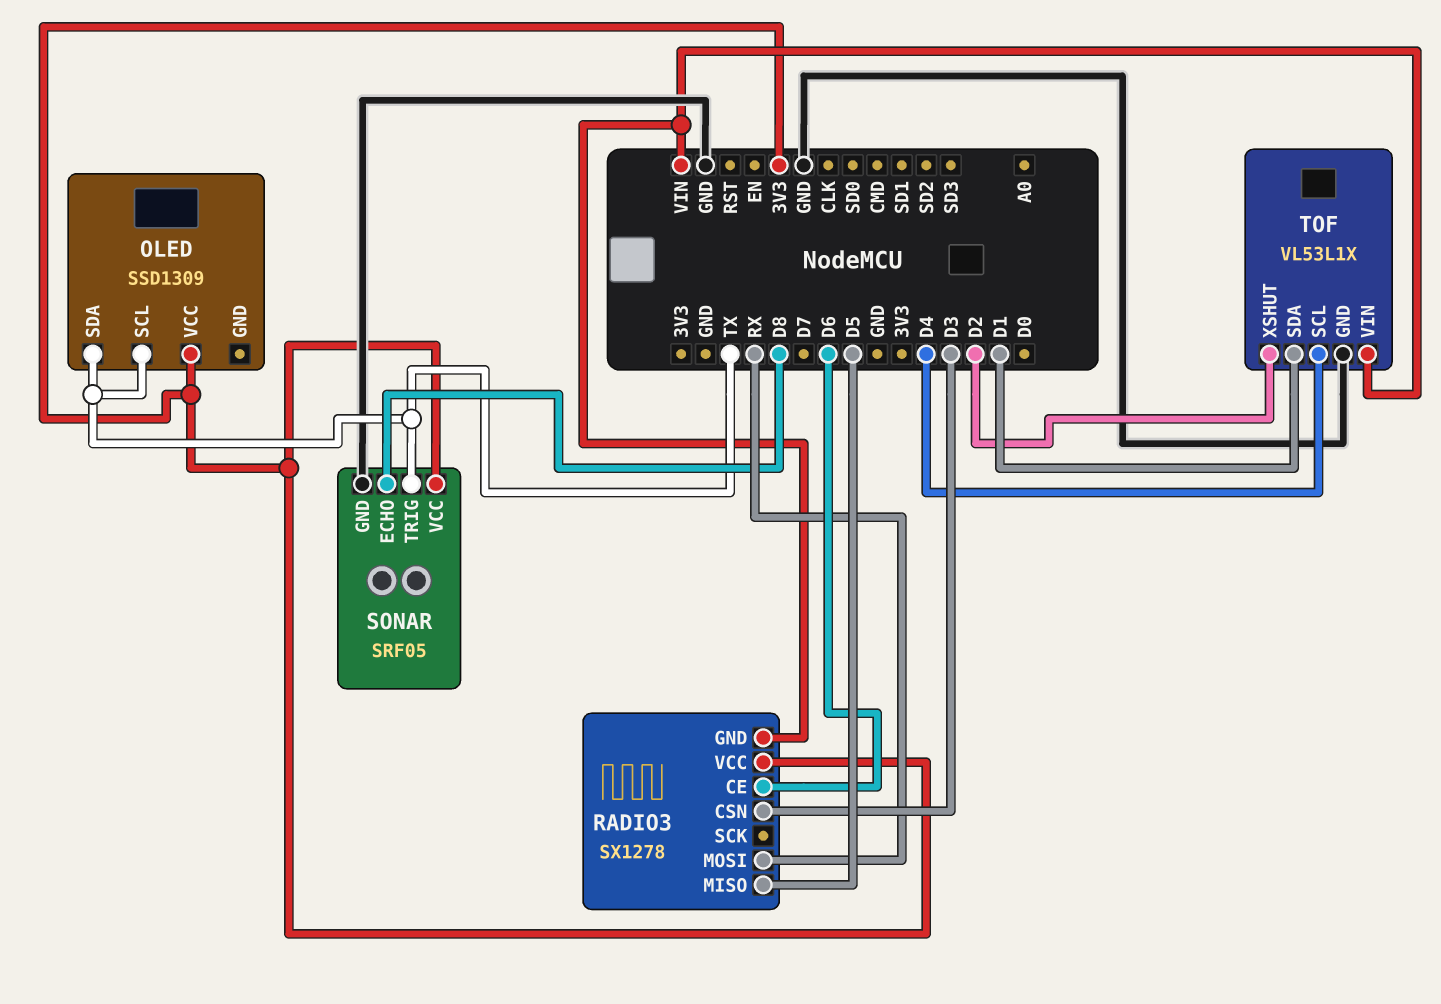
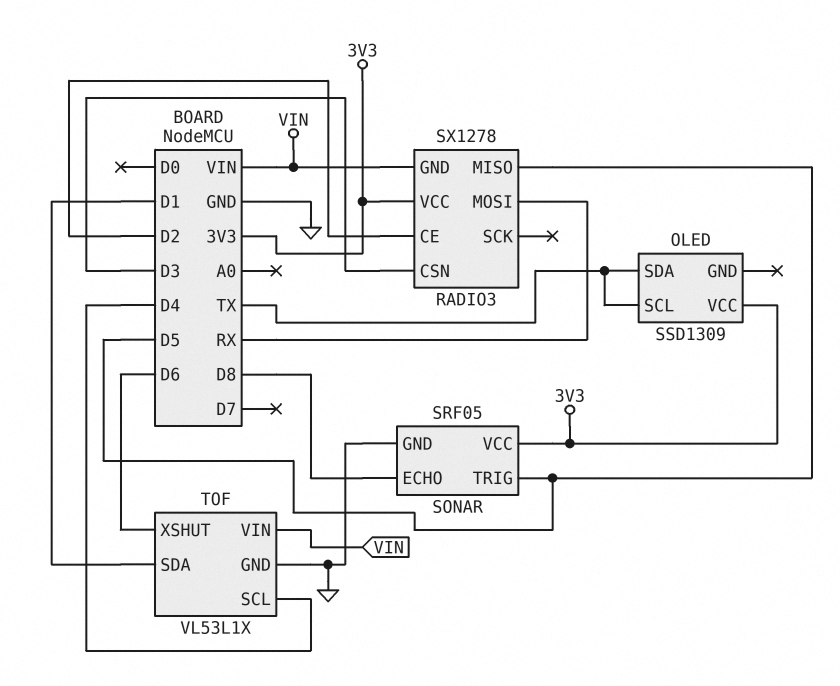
RADIO3 pin CE: D6 -> D2
SONAR pin TRIG: TX -> D5
TOF pin XSHUT: D2 -> D6

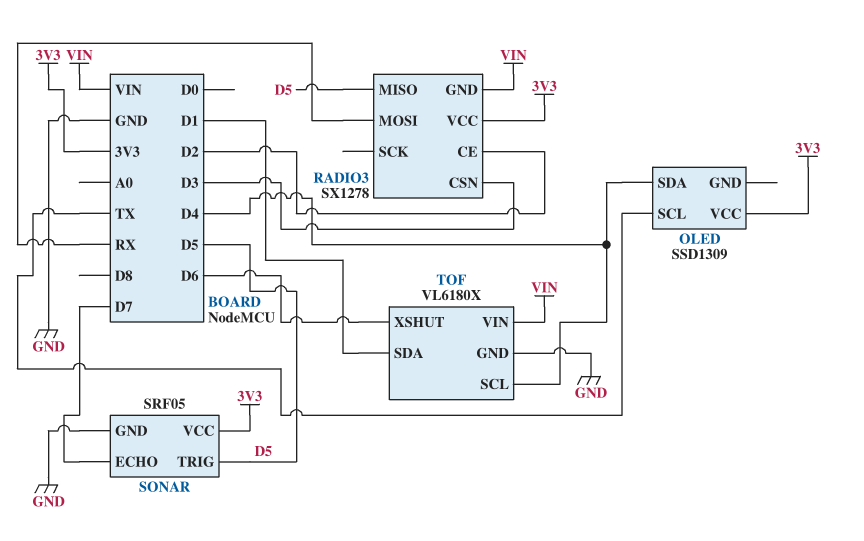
OLED pin SDA: TX -> D4
SONAR pin ECHO: D8 -> D7
TOF: VL53L1X -> VL6180X

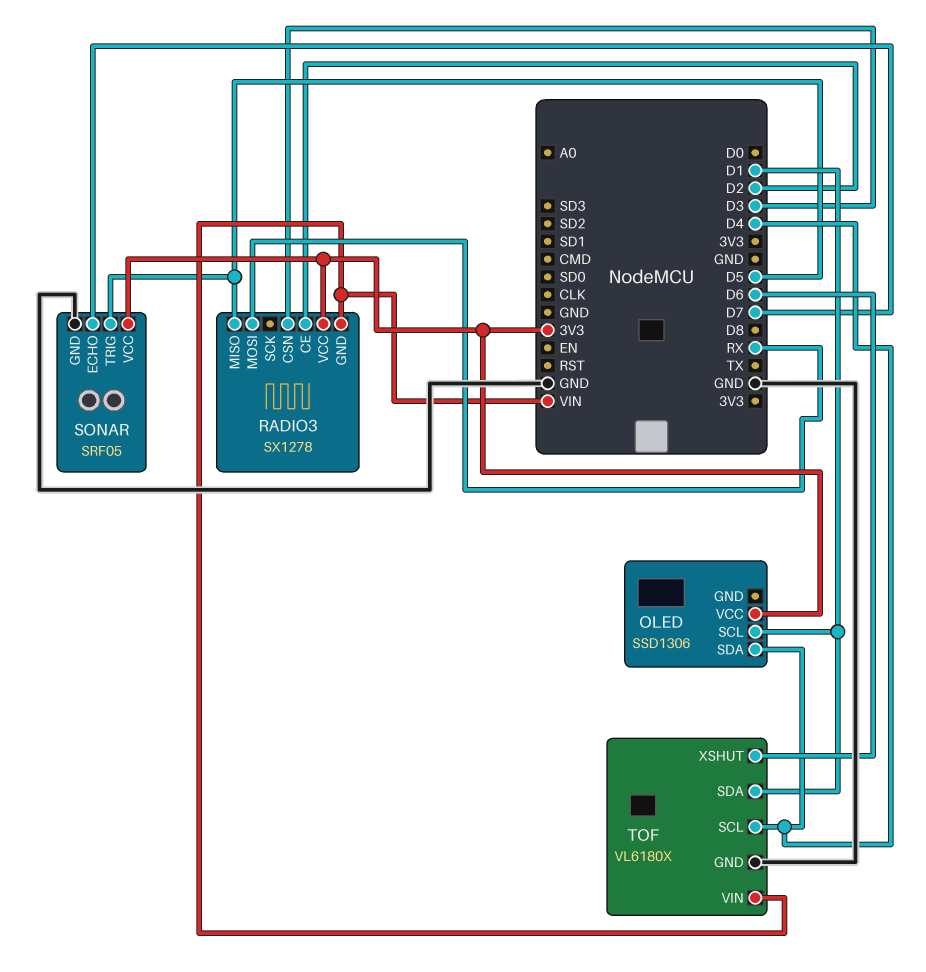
OLED: SSD1309 -> SSD1306
OLED pin SCL: TX -> D1

